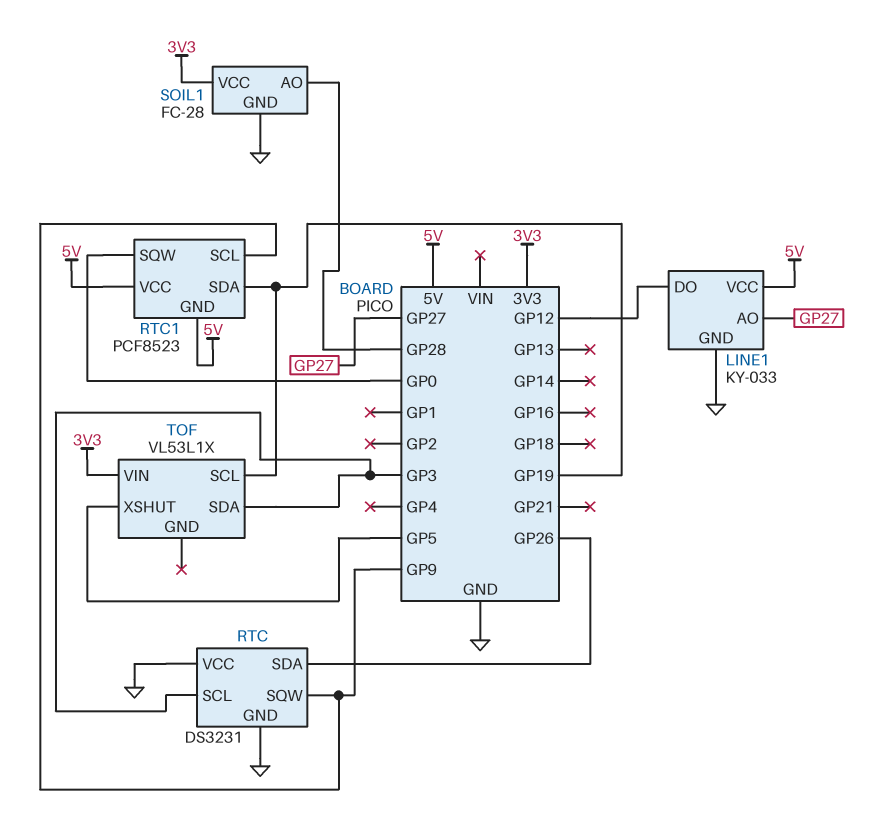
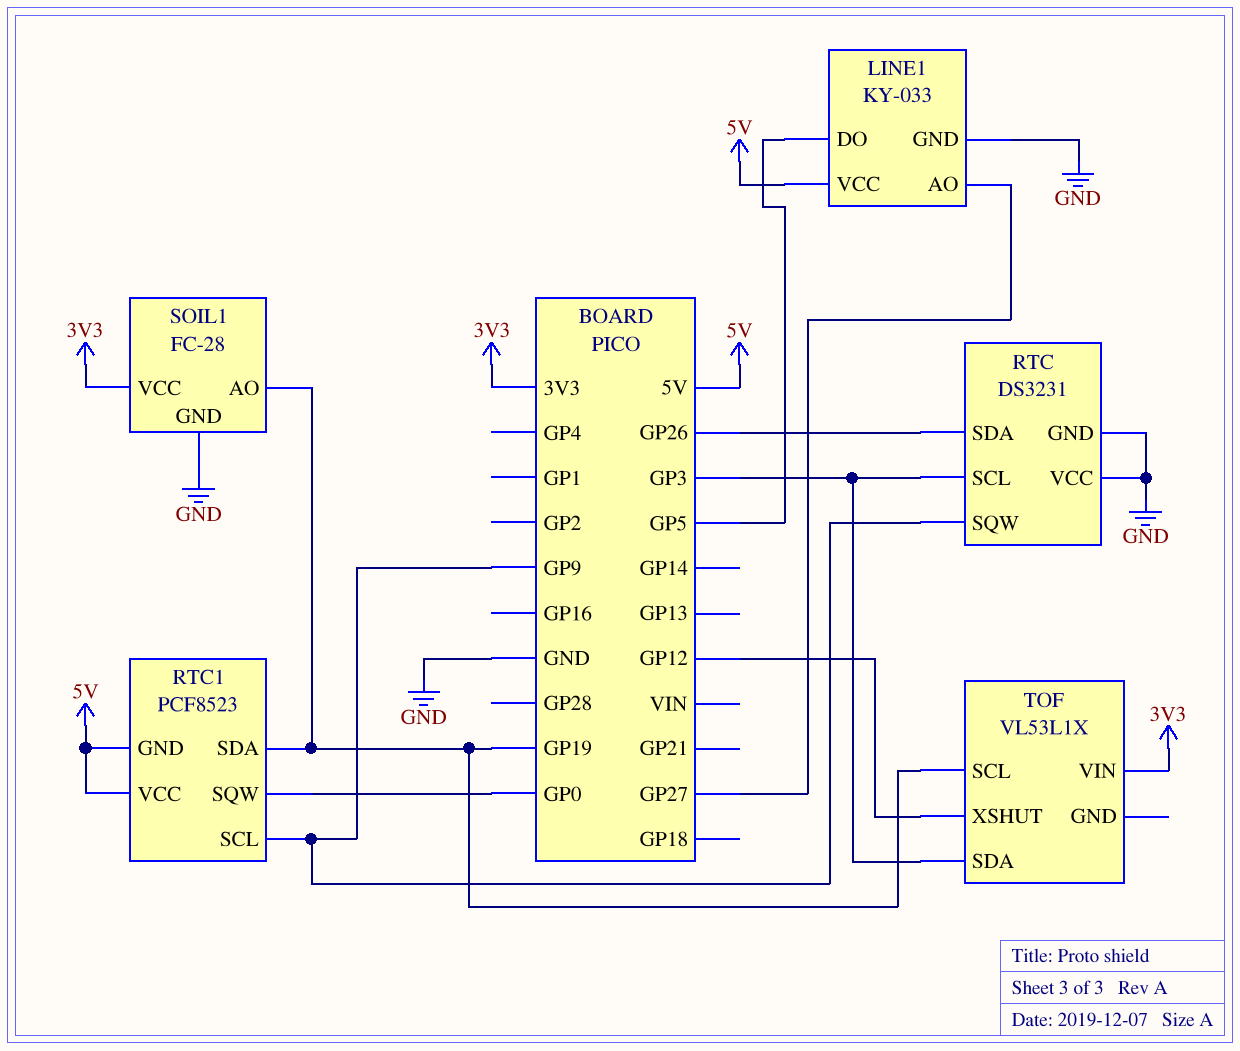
LINE1 pin DO: GP12 -> GP5
SOIL1 pin AO: GP28 -> GP19
TOF pin XSHUT: GP5 -> GP12

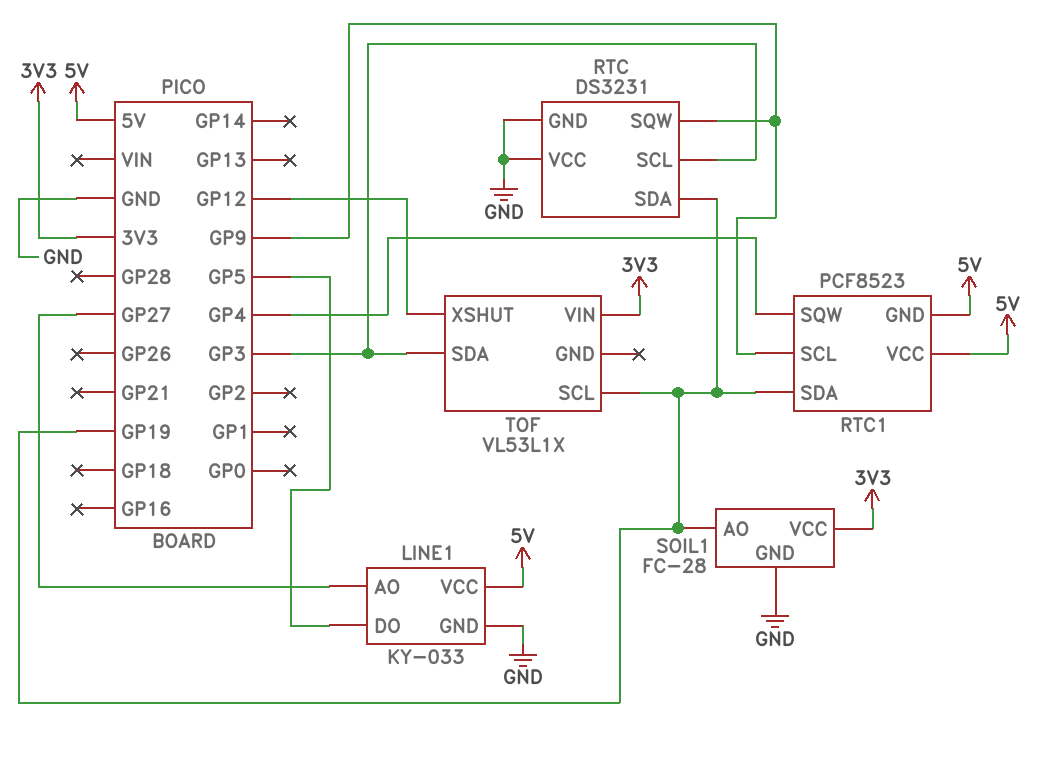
RTC pin SDA: GP26 -> GP19
RTC1 pin SQW: GP0 -> GP4

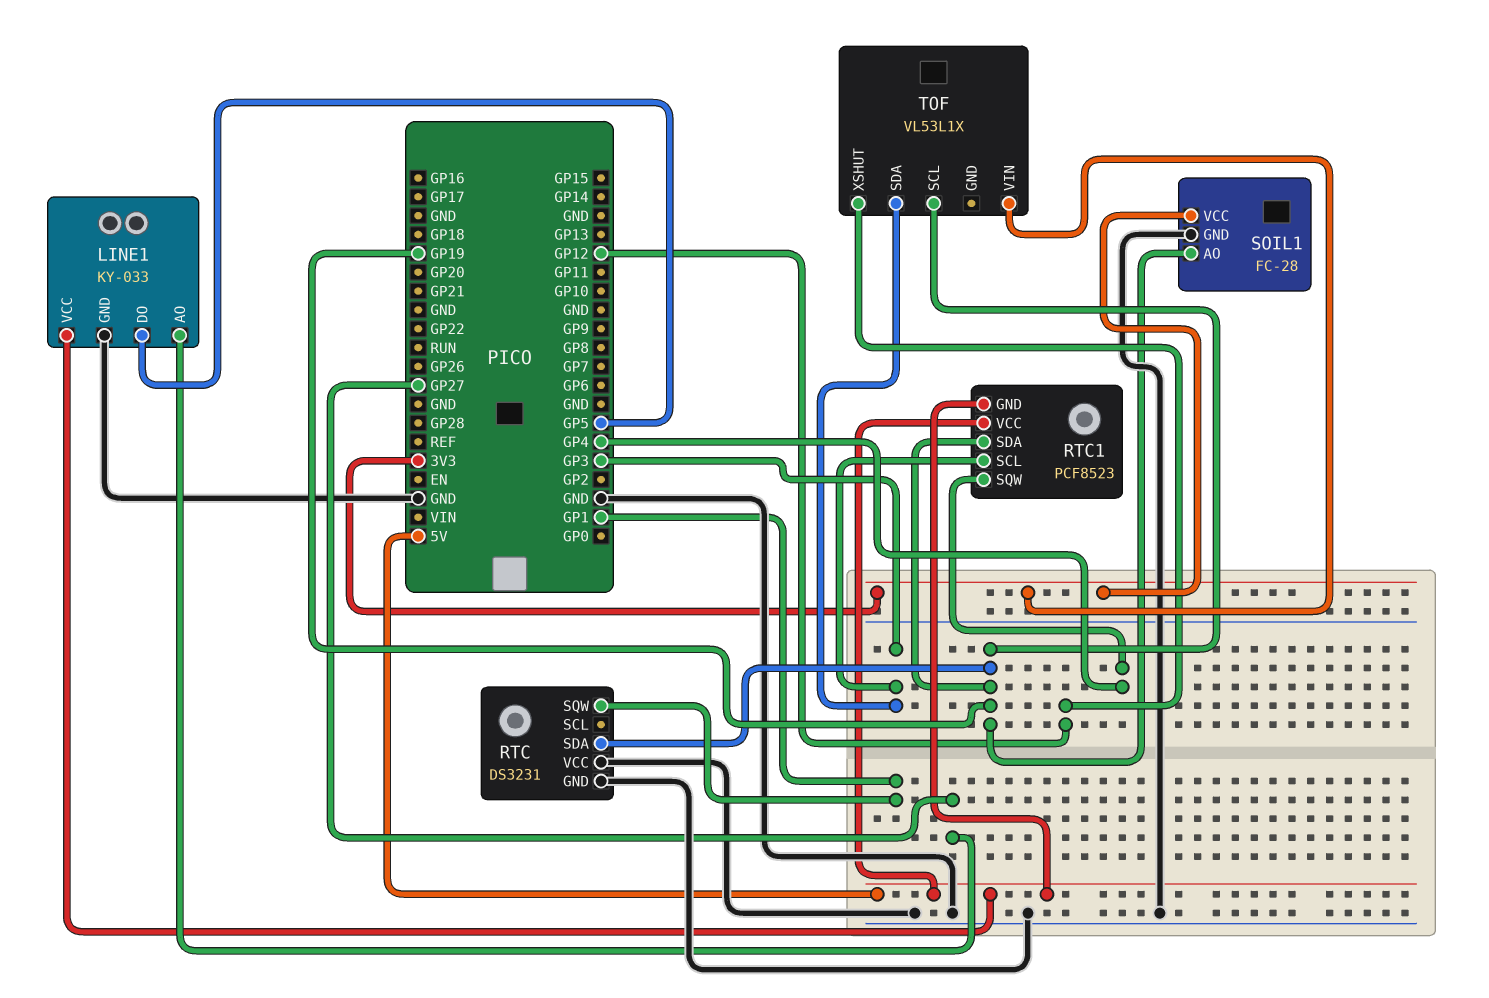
RTC pin SCL: GP3 -> none
RTC pin SQW: GP9 -> GP1
RTC1 pin SCL: GP9 -> GP3

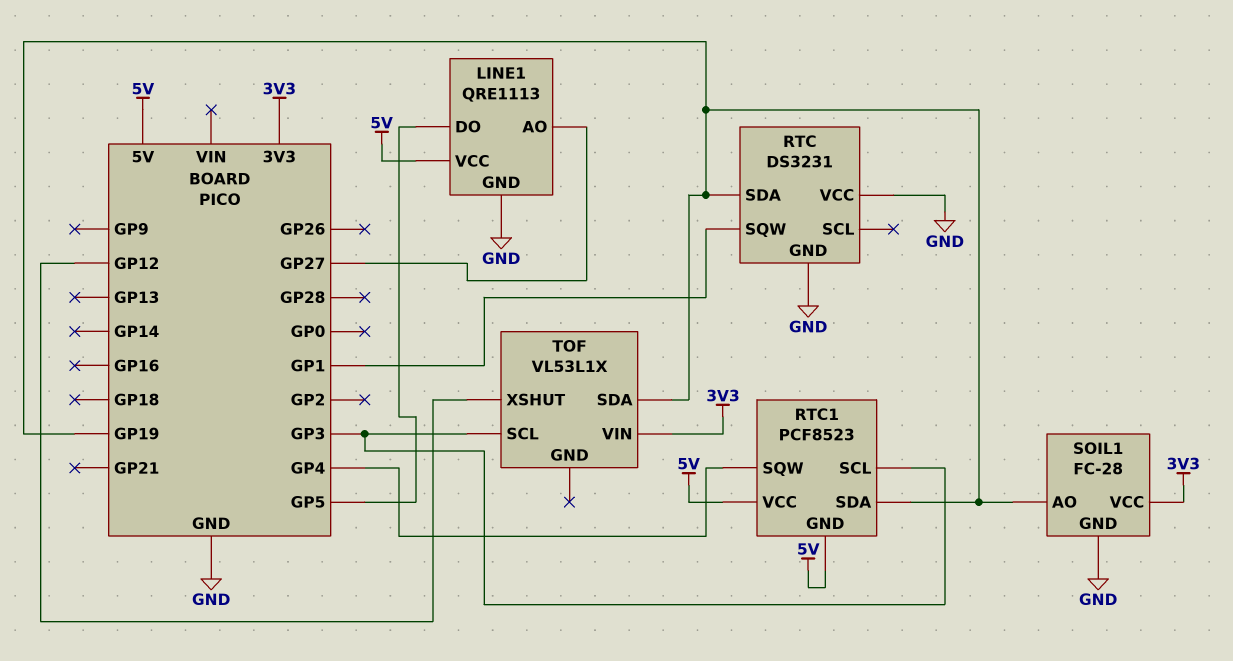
LINE1: KY-033 -> QRE1113
TOF pin SCL: GP19 -> GP3
TOF pin SDA: GP3 -> GP19

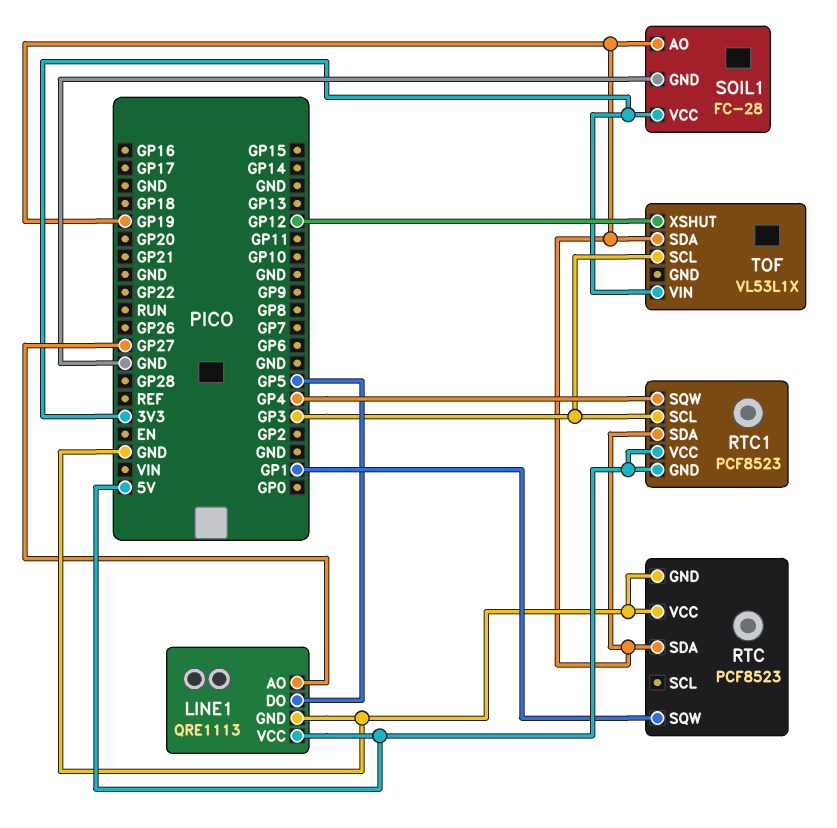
RTC: DS3231 -> PCF8523

